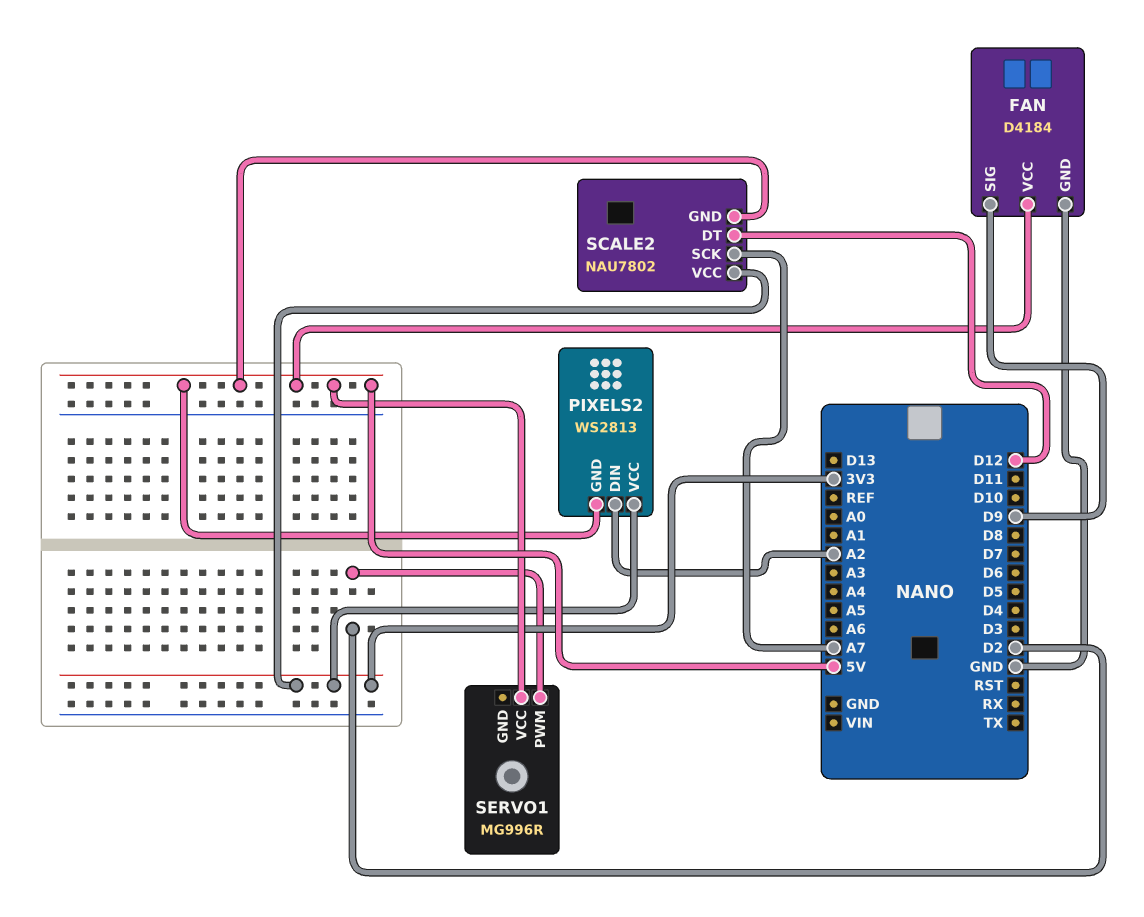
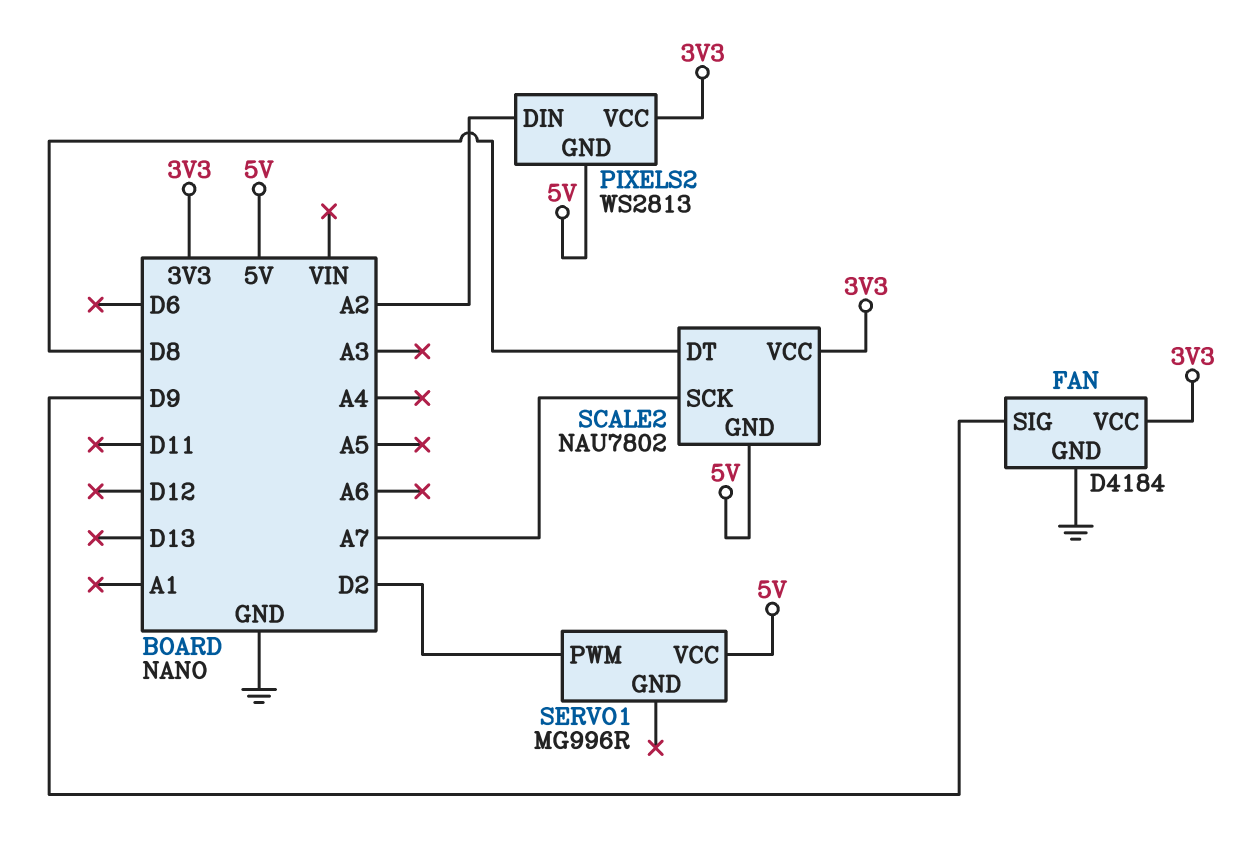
FAN pin VCC: 5V -> 3V3
SCALE2 pin DT: D12 -> D8

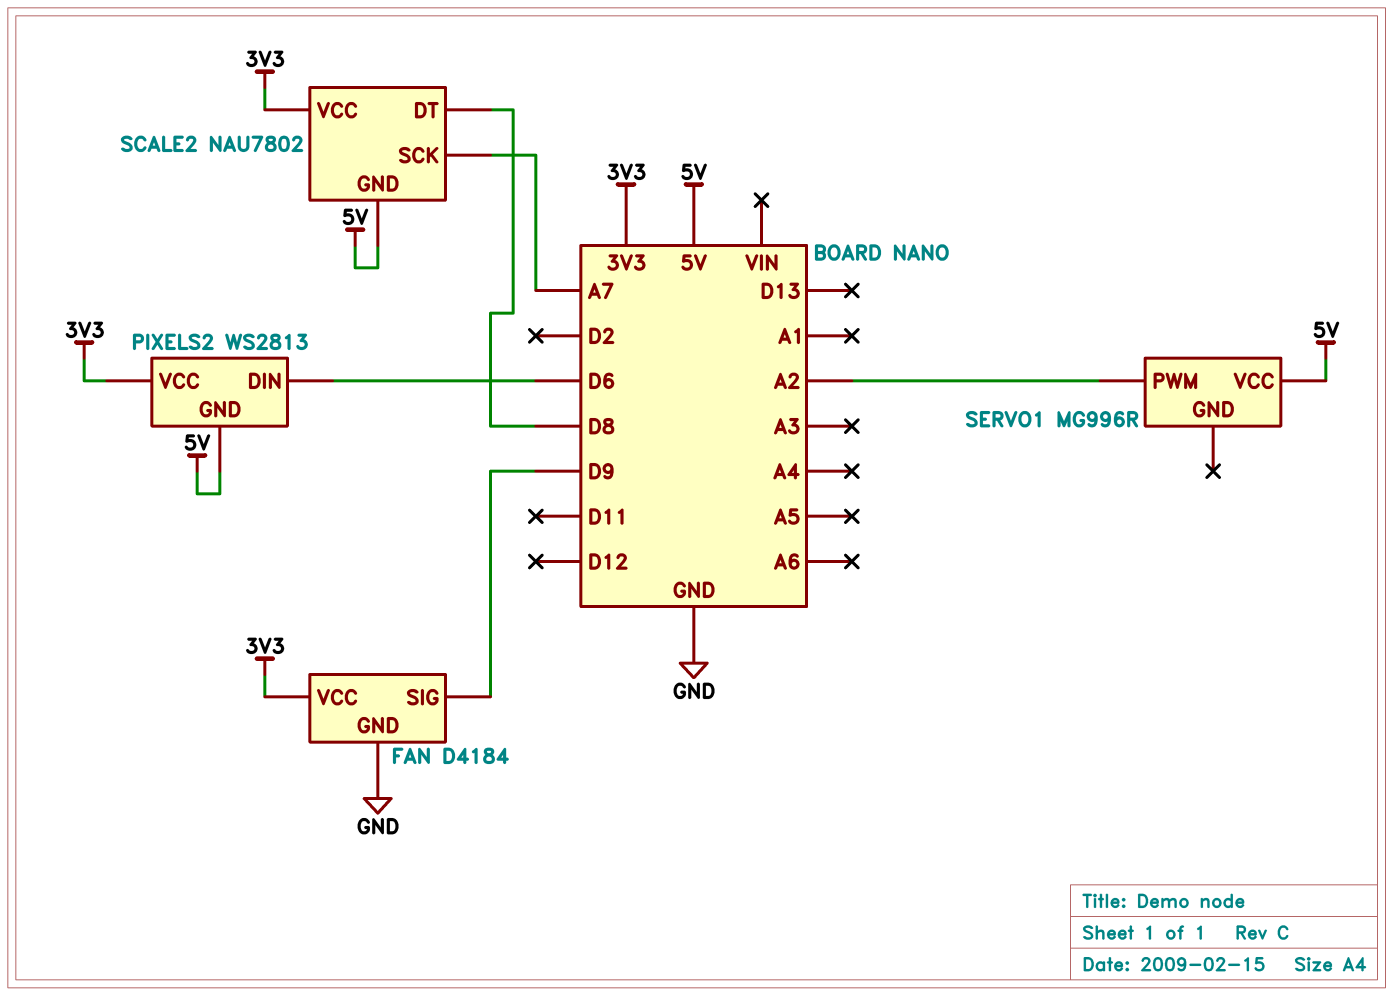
PIXELS2 pin DIN: A2 -> D6
SERVO1 pin PWM: D2 -> A2

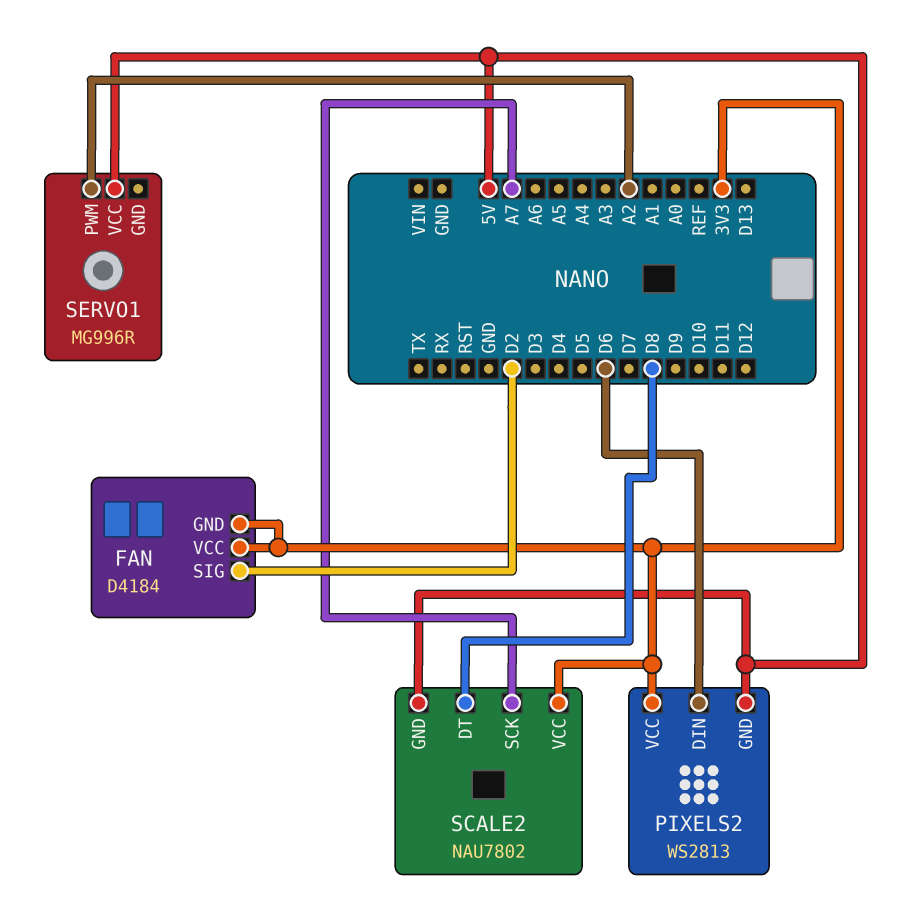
FAN pin GND: GND -> 3V3
FAN pin SIG: D9 -> D2

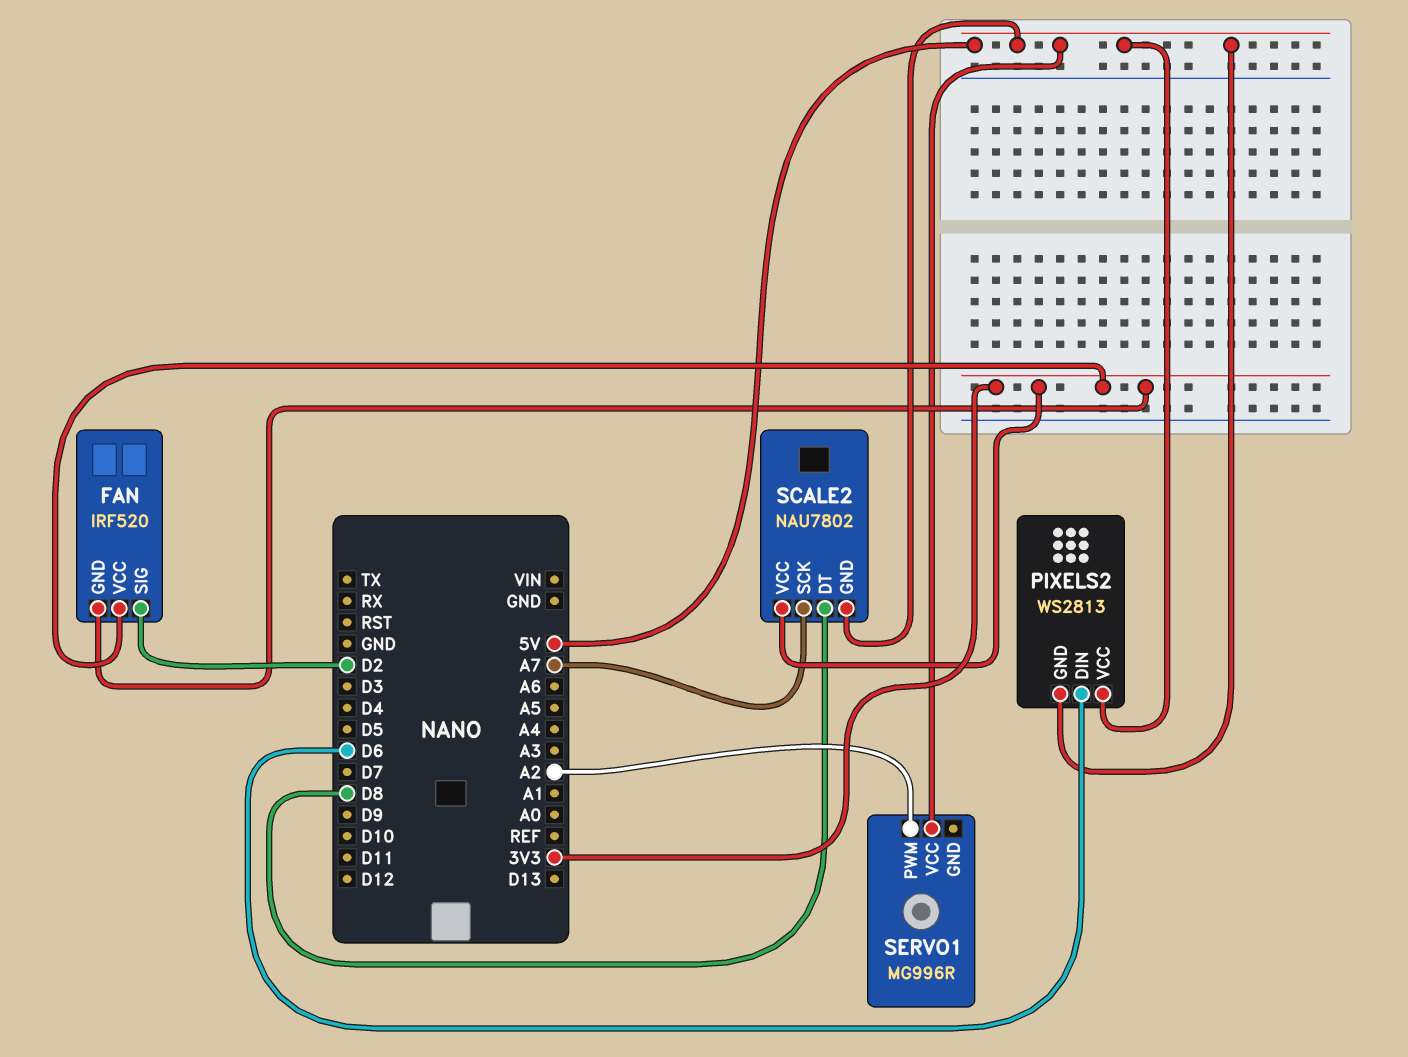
FAN: D4184 -> IRF520
PIXELS2 pin VCC: 3V3 -> 5V

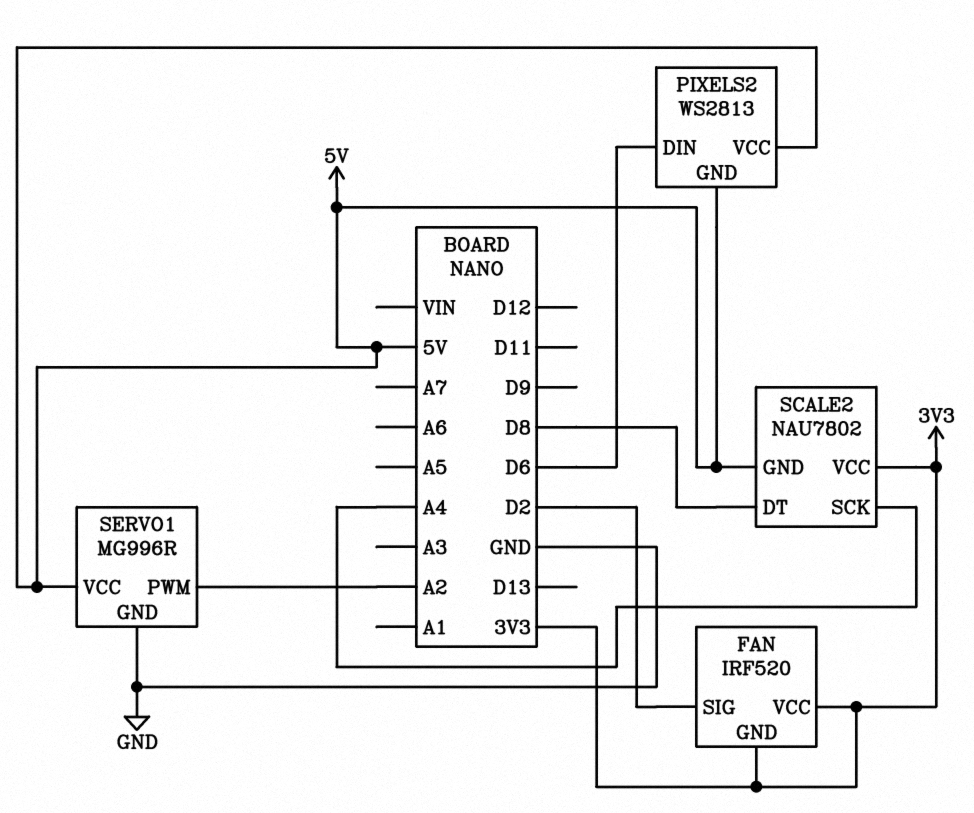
SCALE2 pin SCK: A7 -> A4
SERVO1 pin GND: none -> GND

